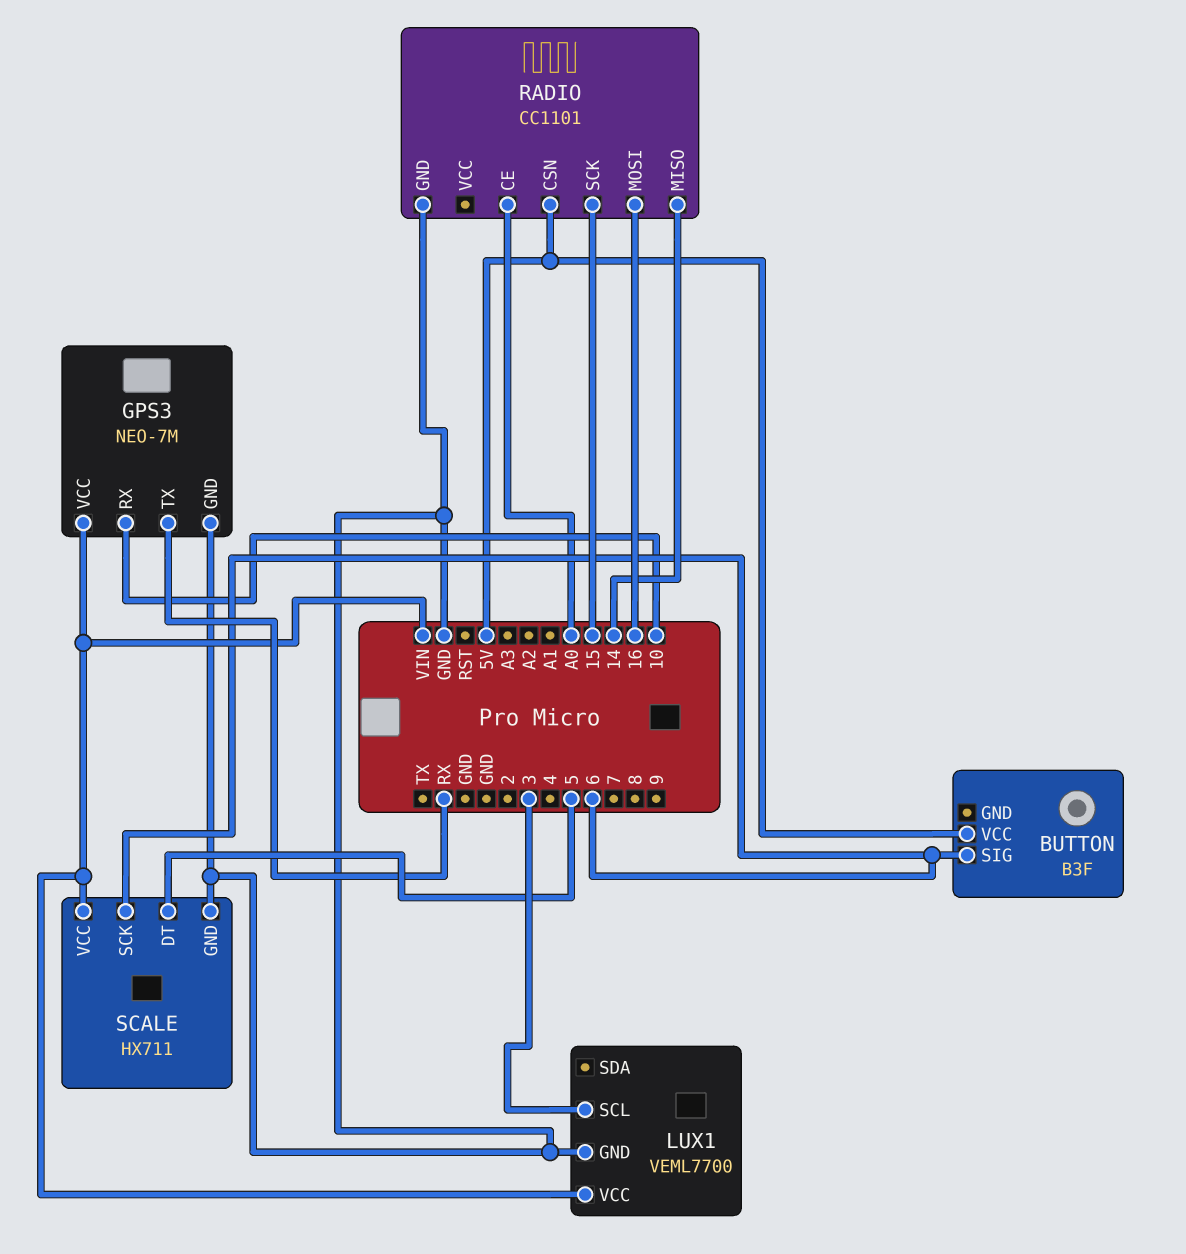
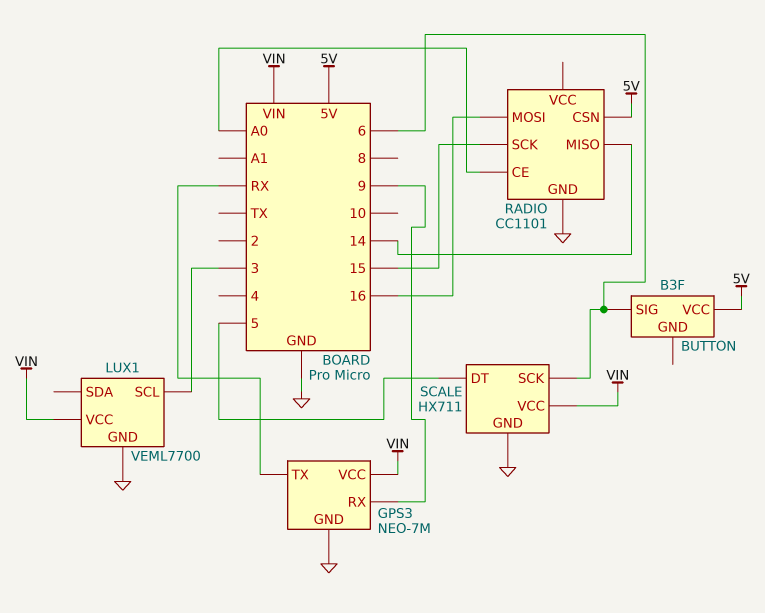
GPS3 pin RX: 10 -> 9

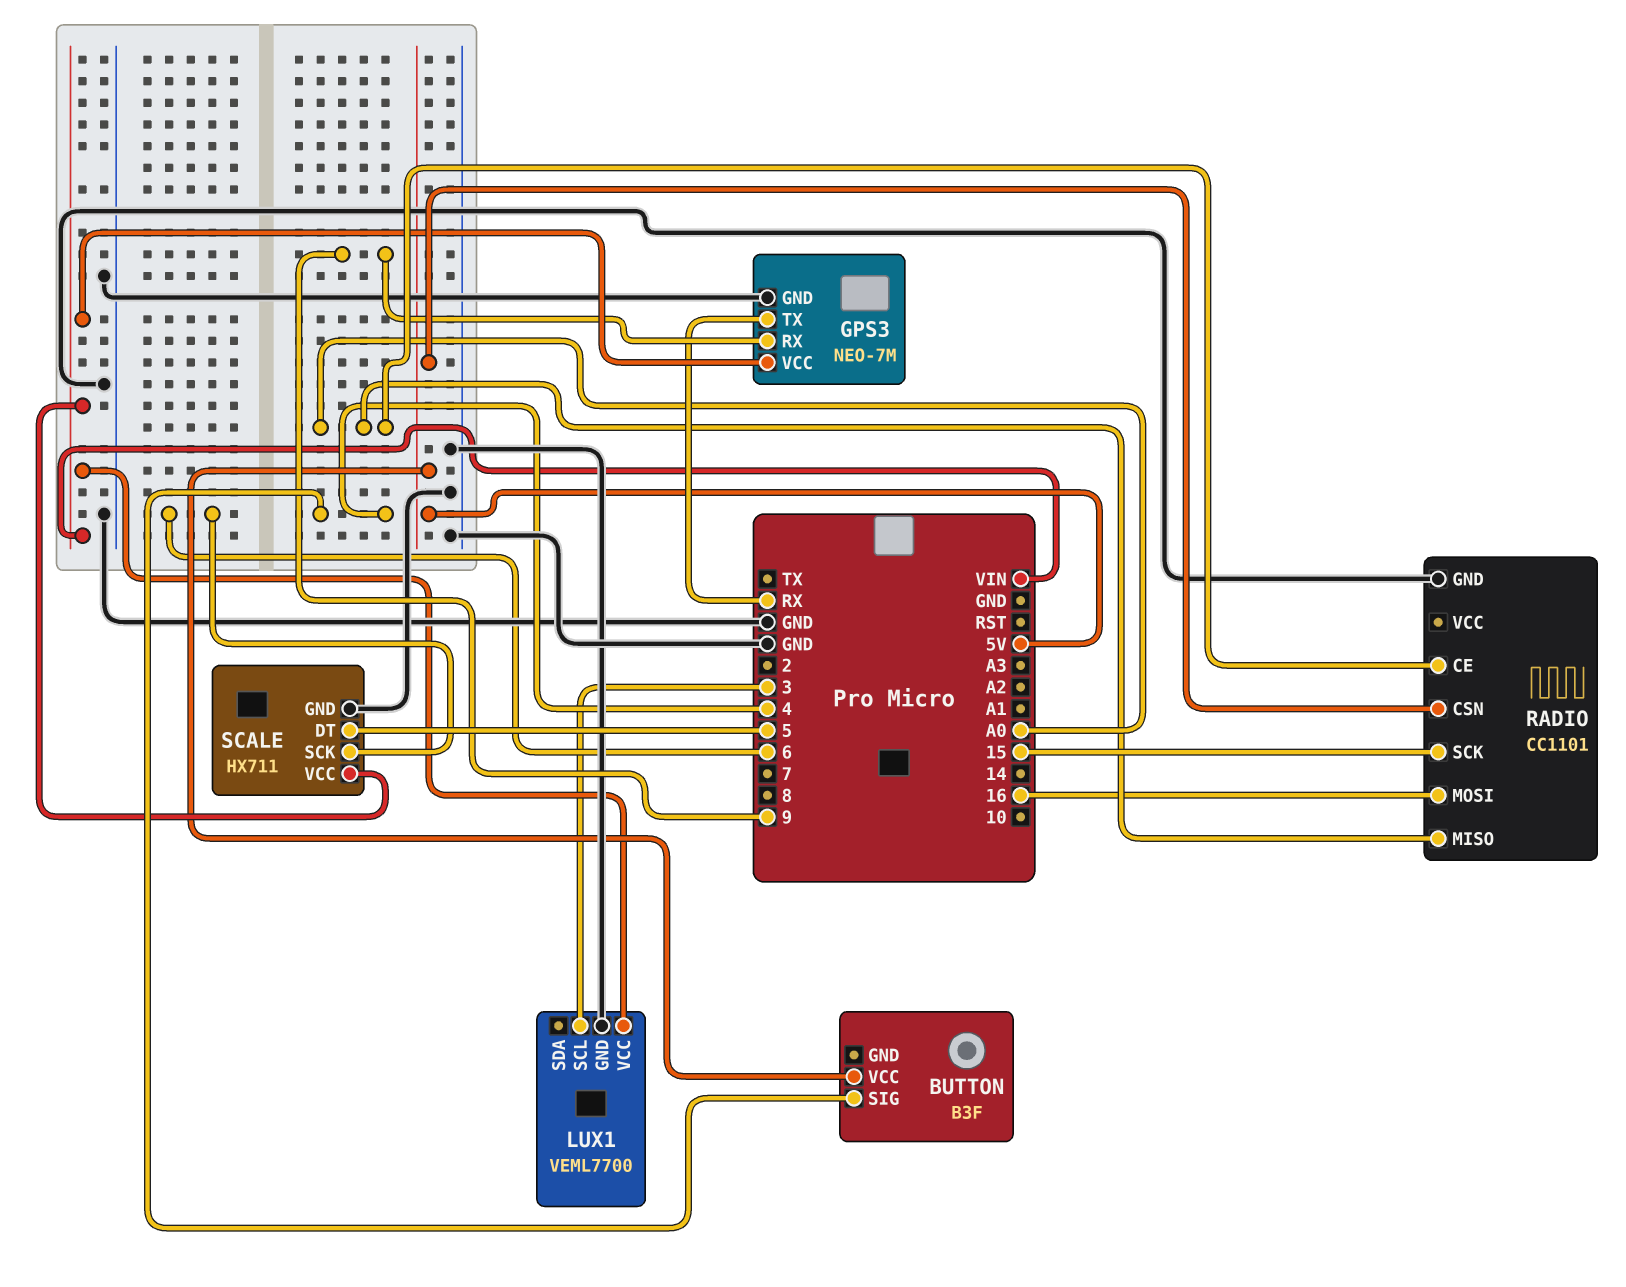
BUTTON pin SIG: 6 -> 4
RADIO pin MISO: 14 -> A0

